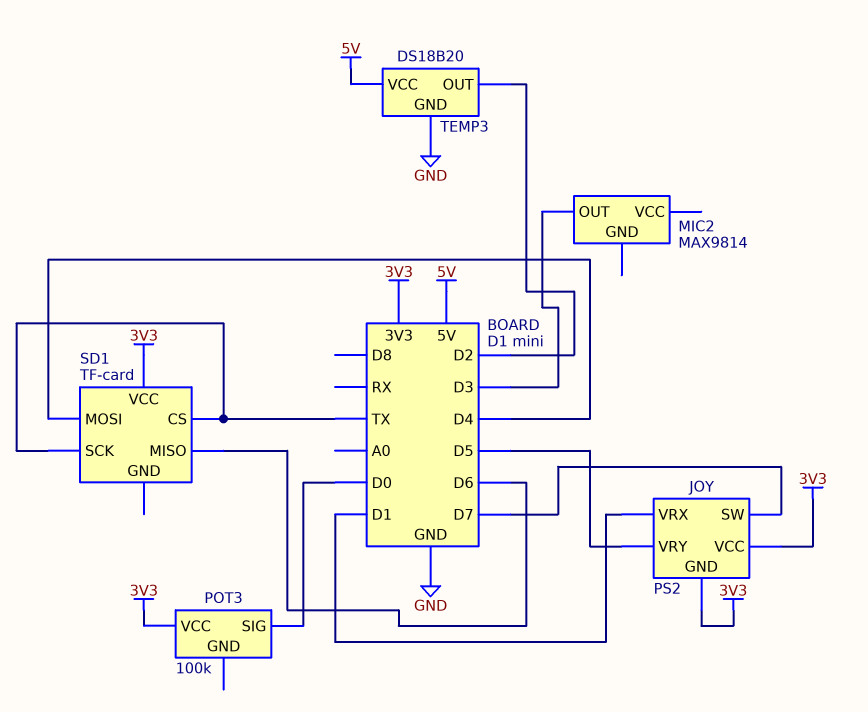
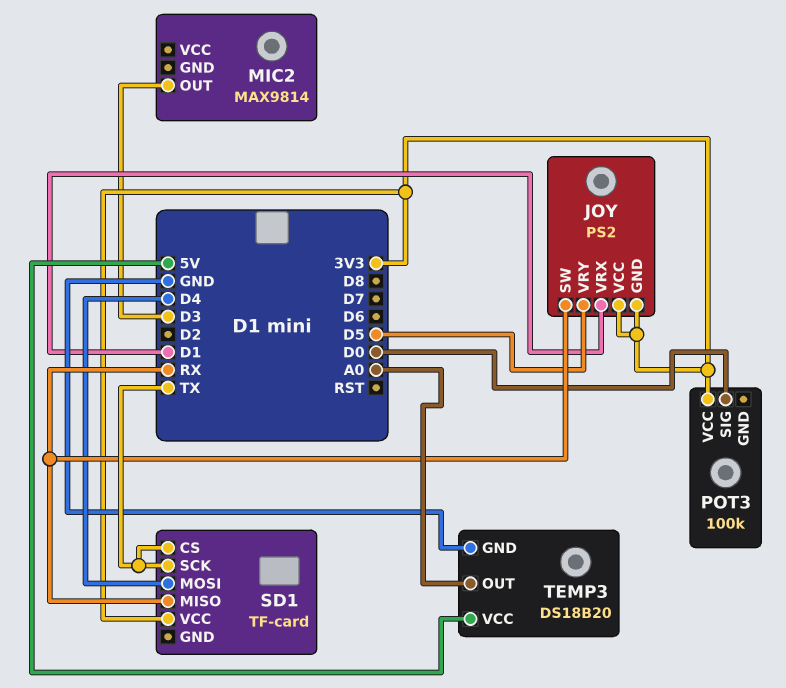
JOY pin SW: D7 -> RX
SD1 pin MISO: D6 -> RX
TEMP3 pin OUT: D2 -> A0

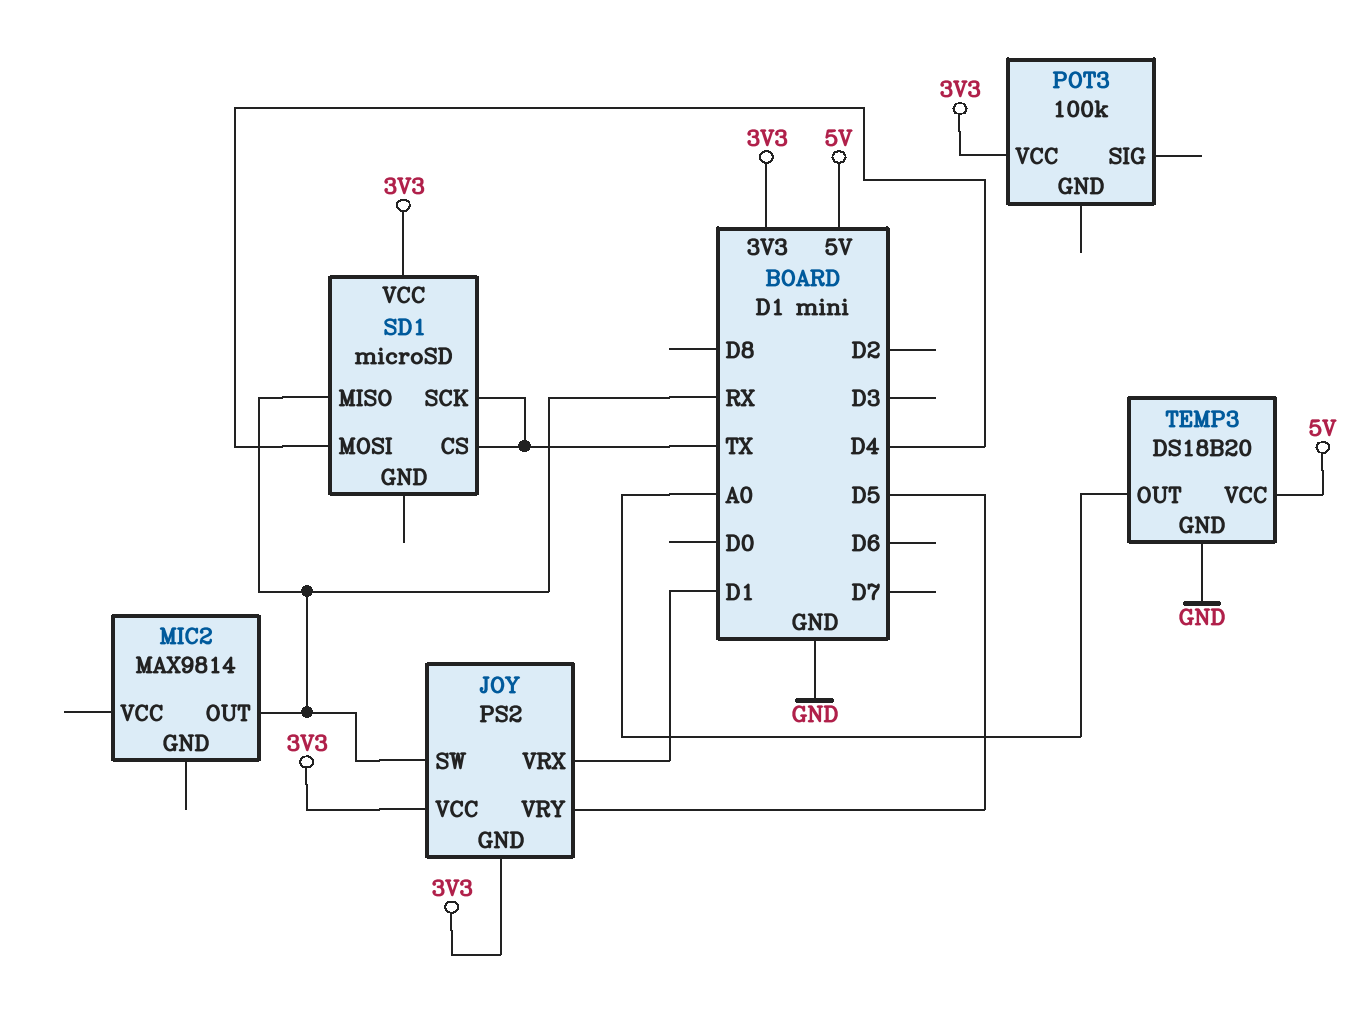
MIC2 pin OUT: D3 -> RX
POT3 pin SIG: D0 -> none
SD1: TF-card -> microSD

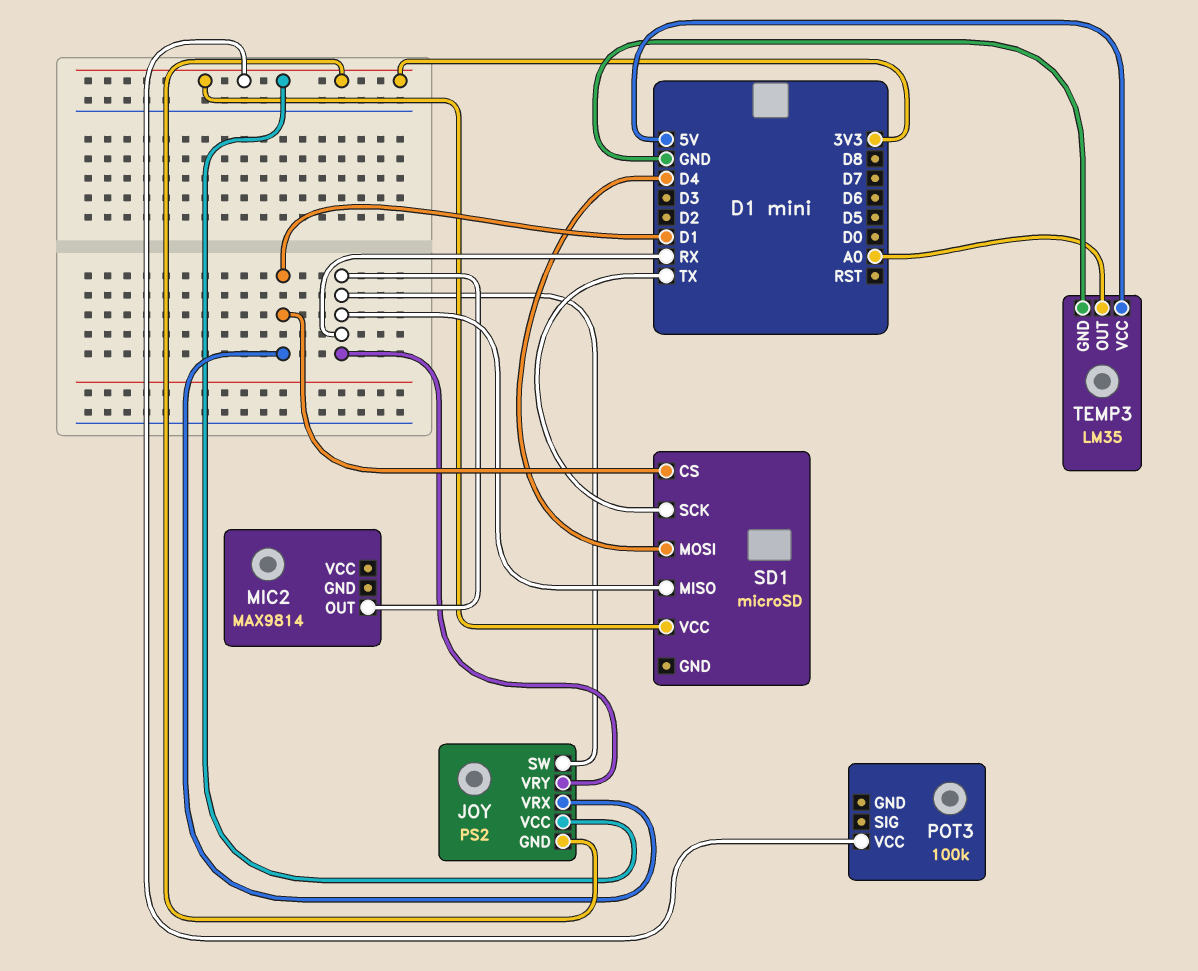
JOY pin VRY: D5 -> RX
SD1 pin CS: TX -> D1
TEMP3: DS18B20 -> LM35

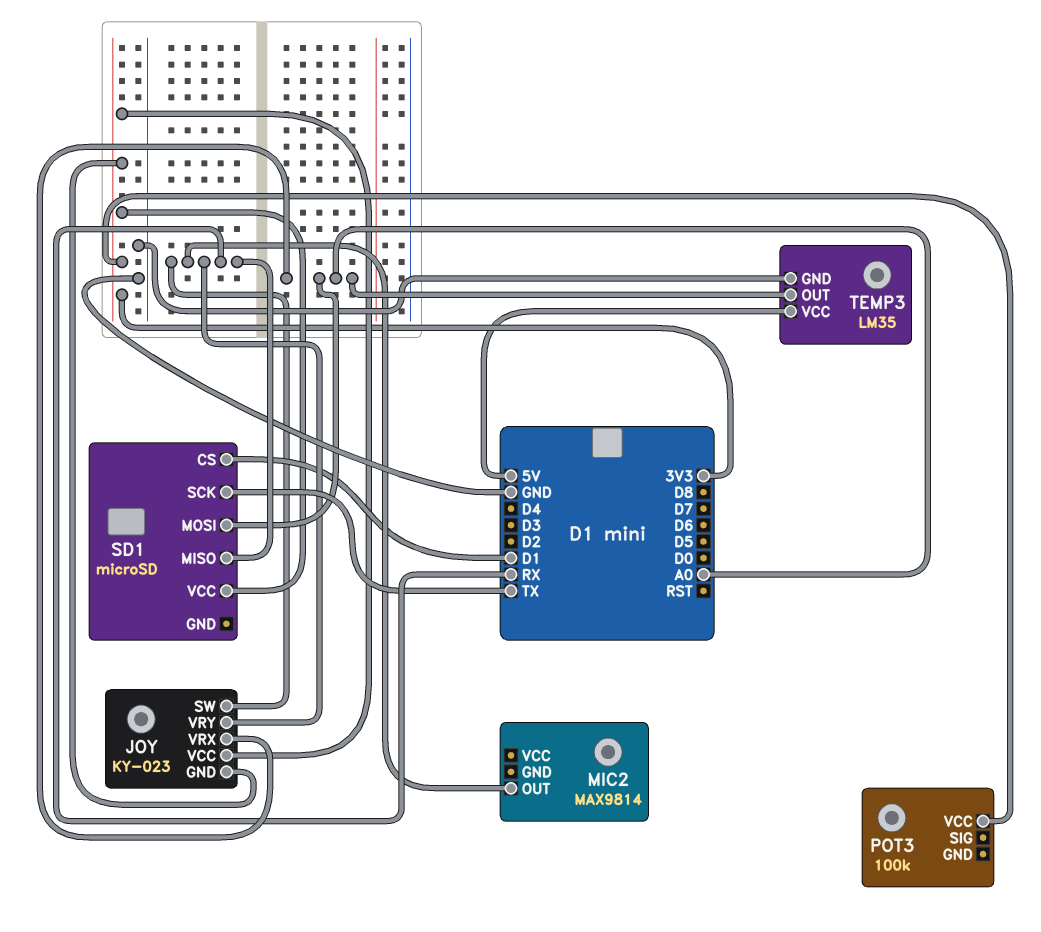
JOY: PS2 -> KY-023
JOY pin VRX: D1 -> A0
SD1 pin MOSI: D4 -> A0

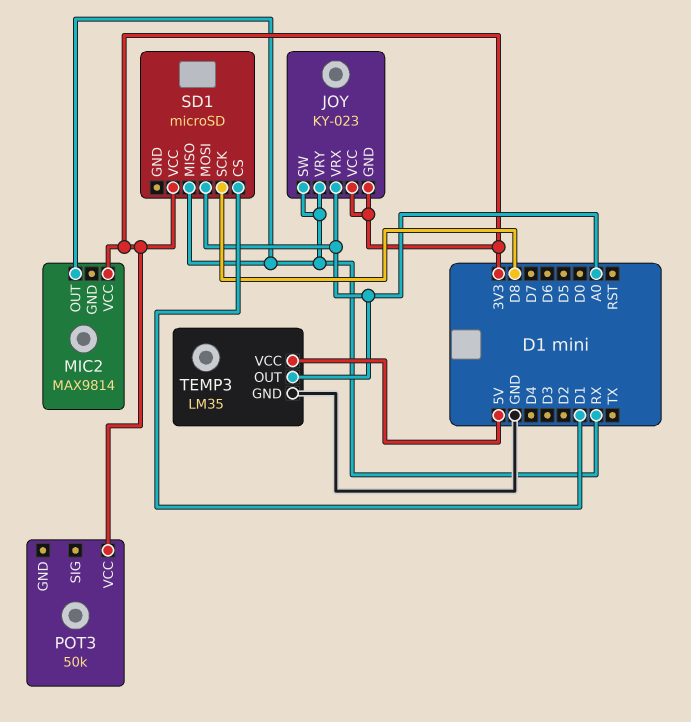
MIC2 pin VCC: none -> 3V3
POT3: 100k -> 50k
SD1 pin SCK: TX -> D8

